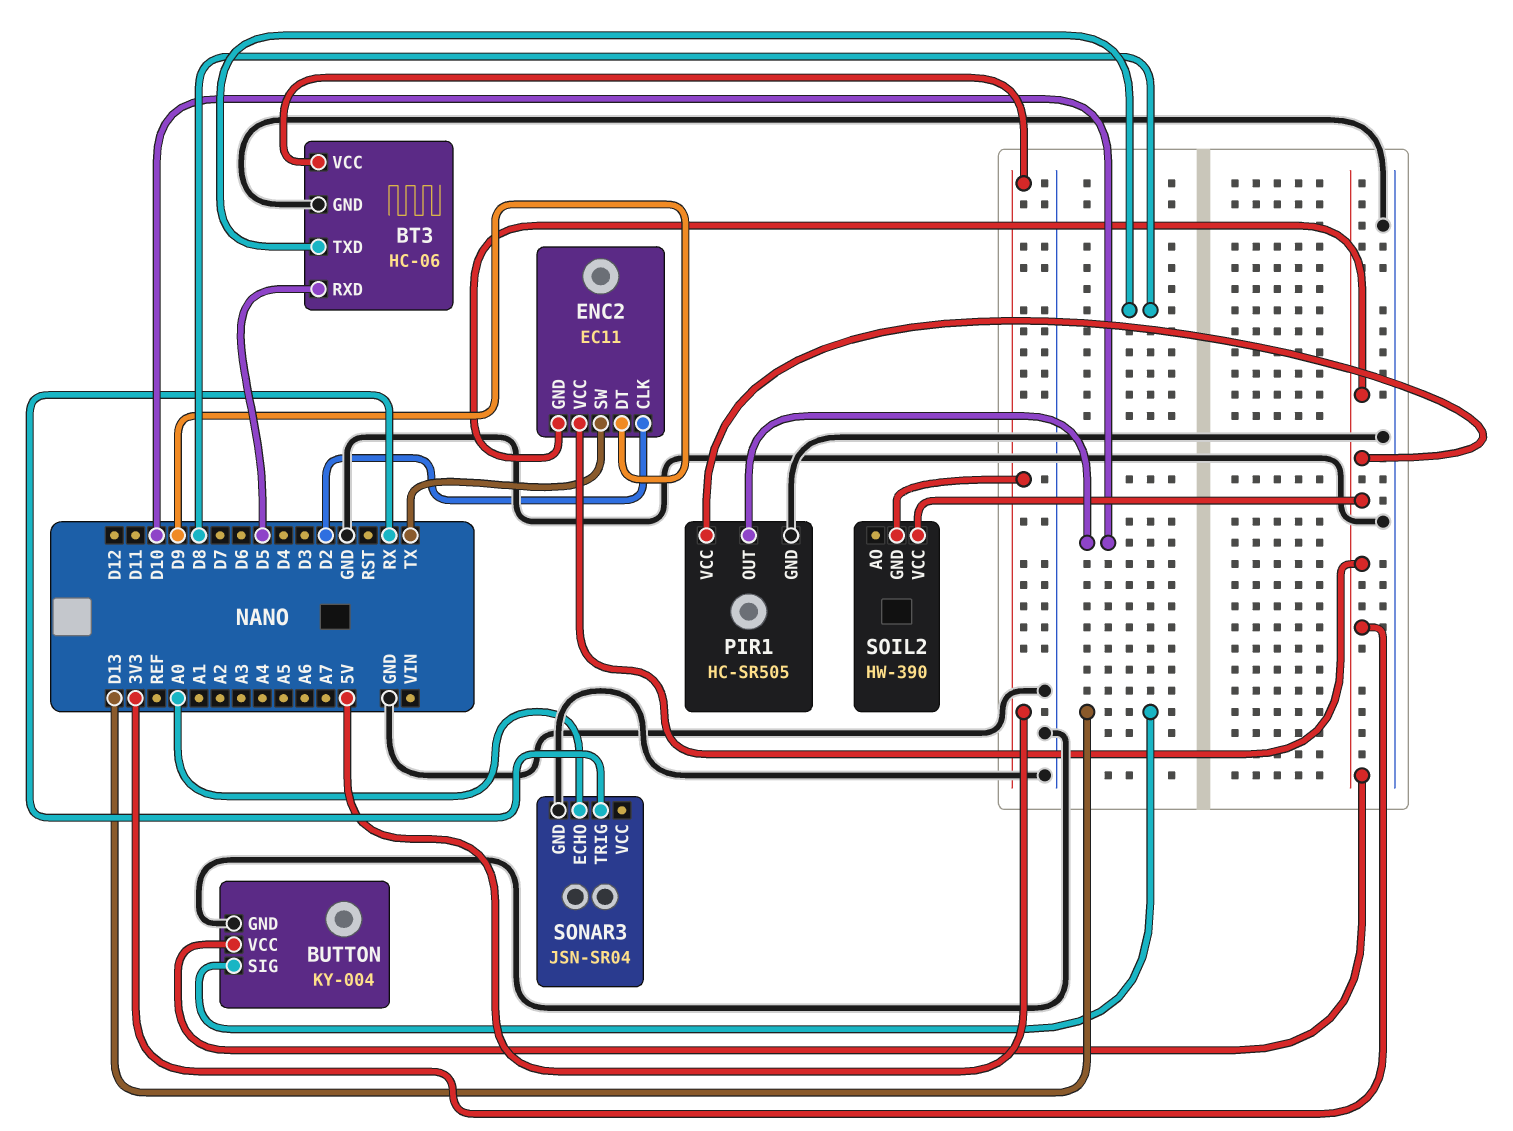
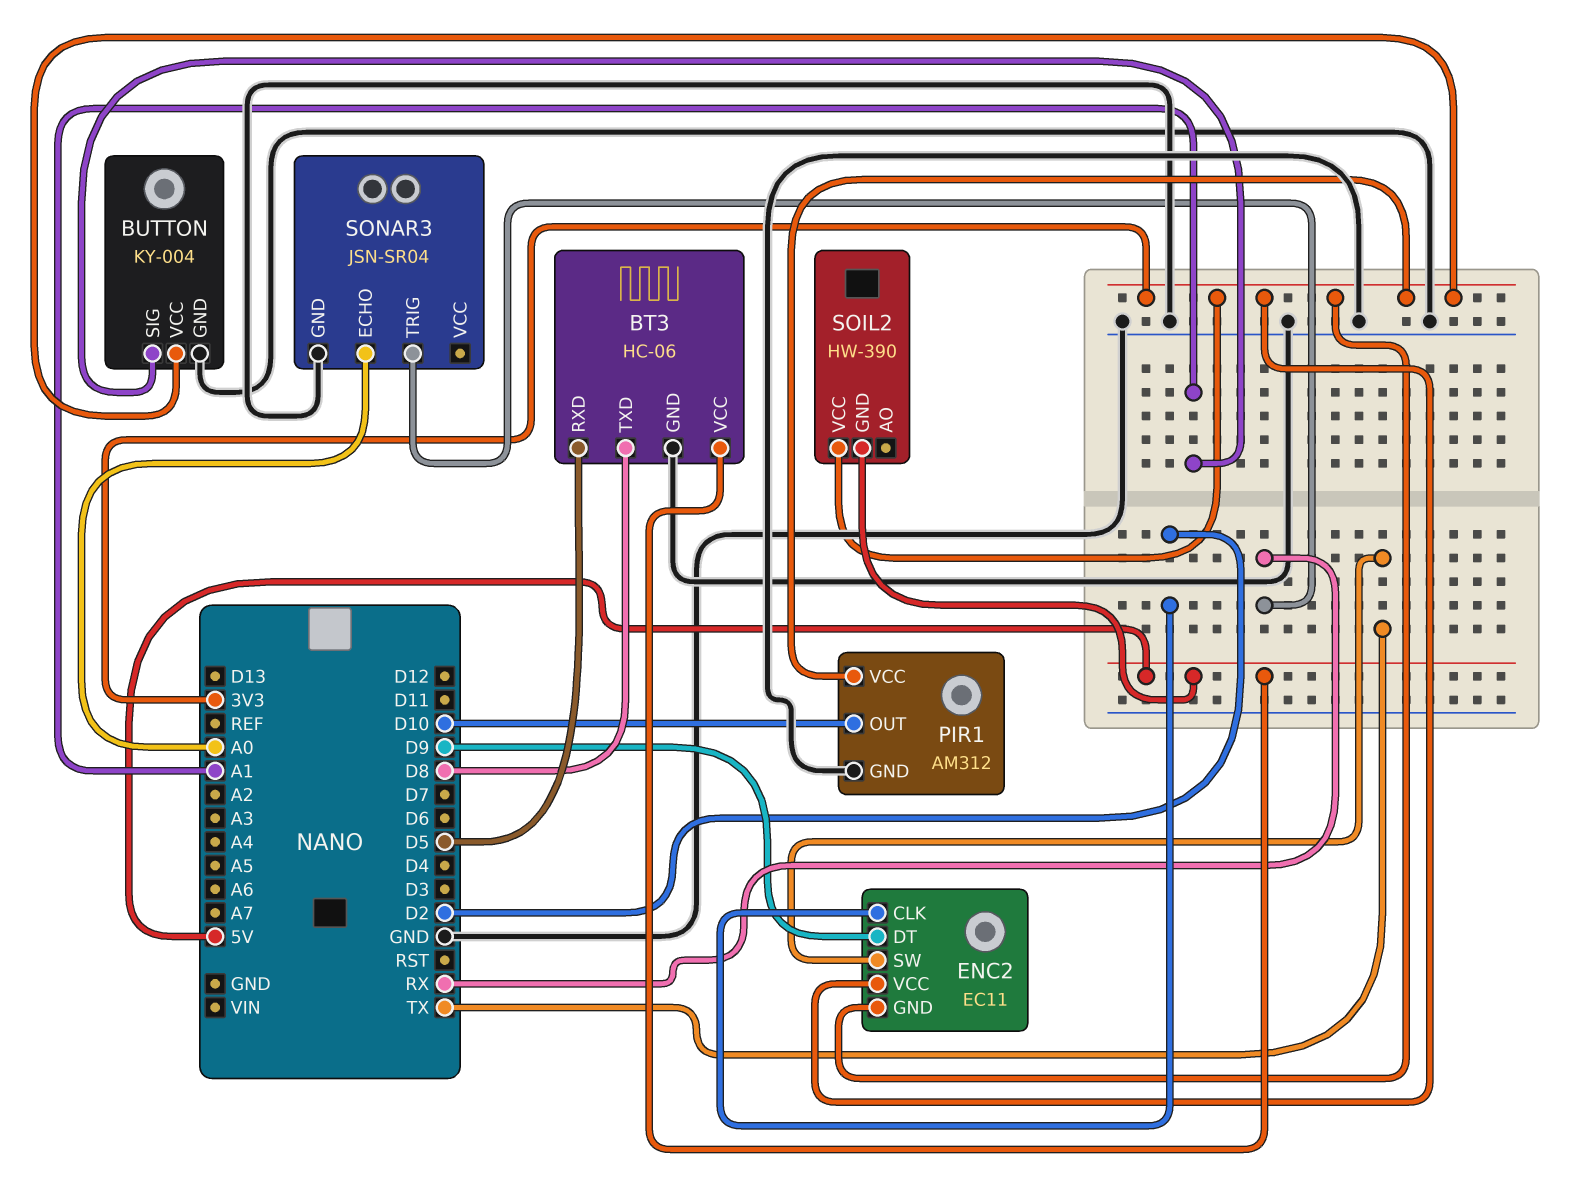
BUTTON pin SIG: D13 -> A1
PIR1: HC-SR505 -> AM312

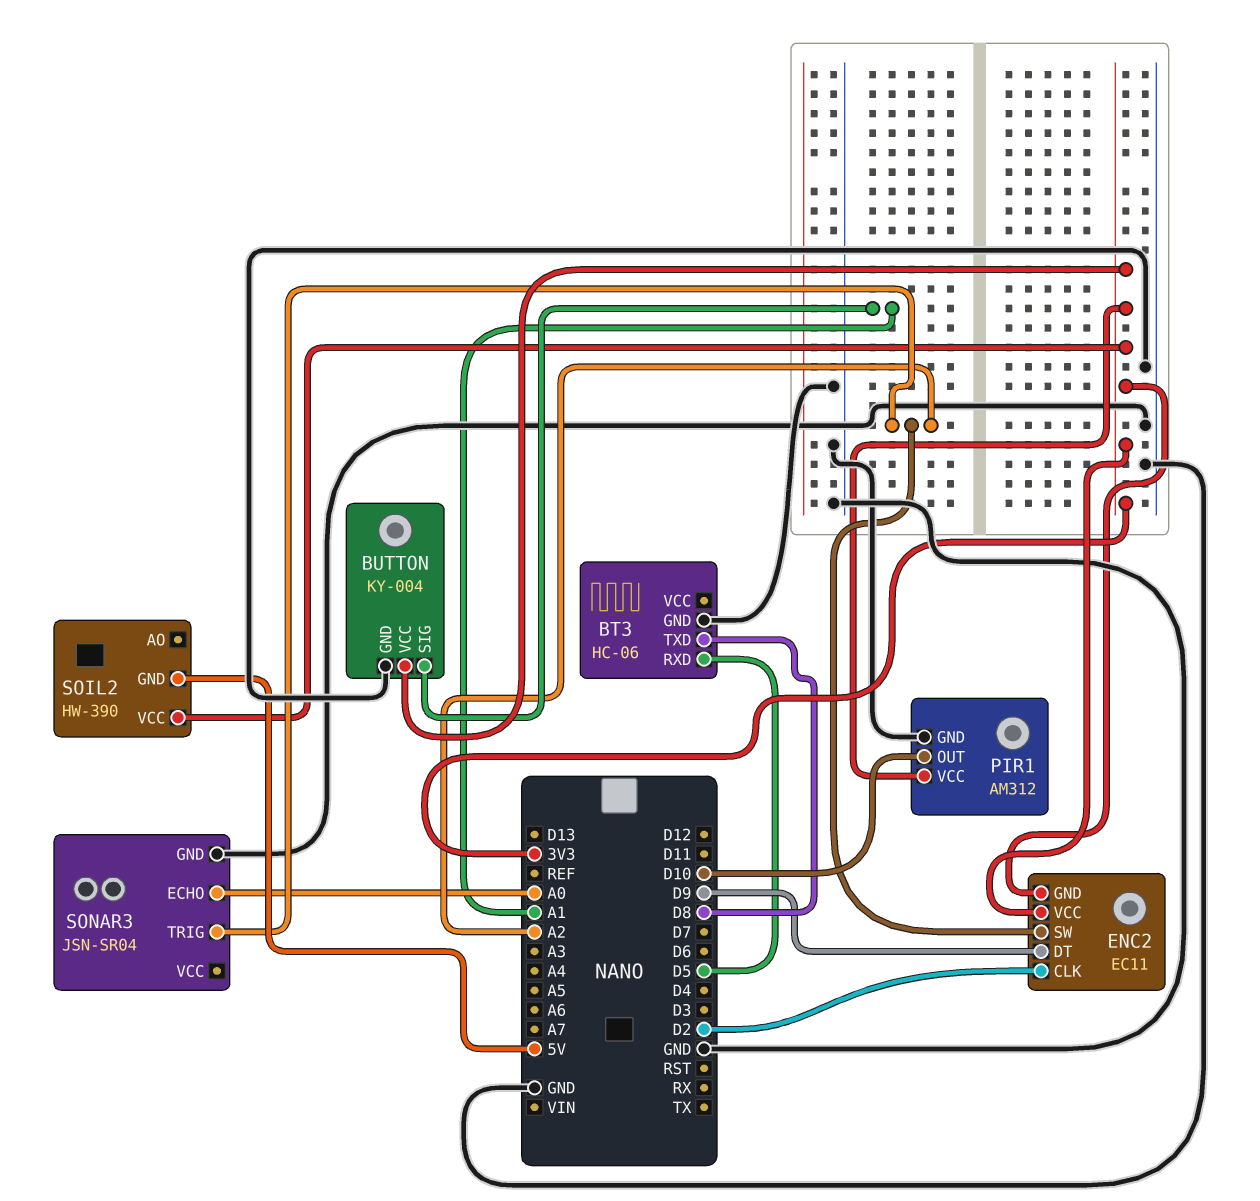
BT3 pin VCC: 5V -> none
ENC2 pin SW: TX -> A2
SONAR3 pin TRIG: RX -> A2

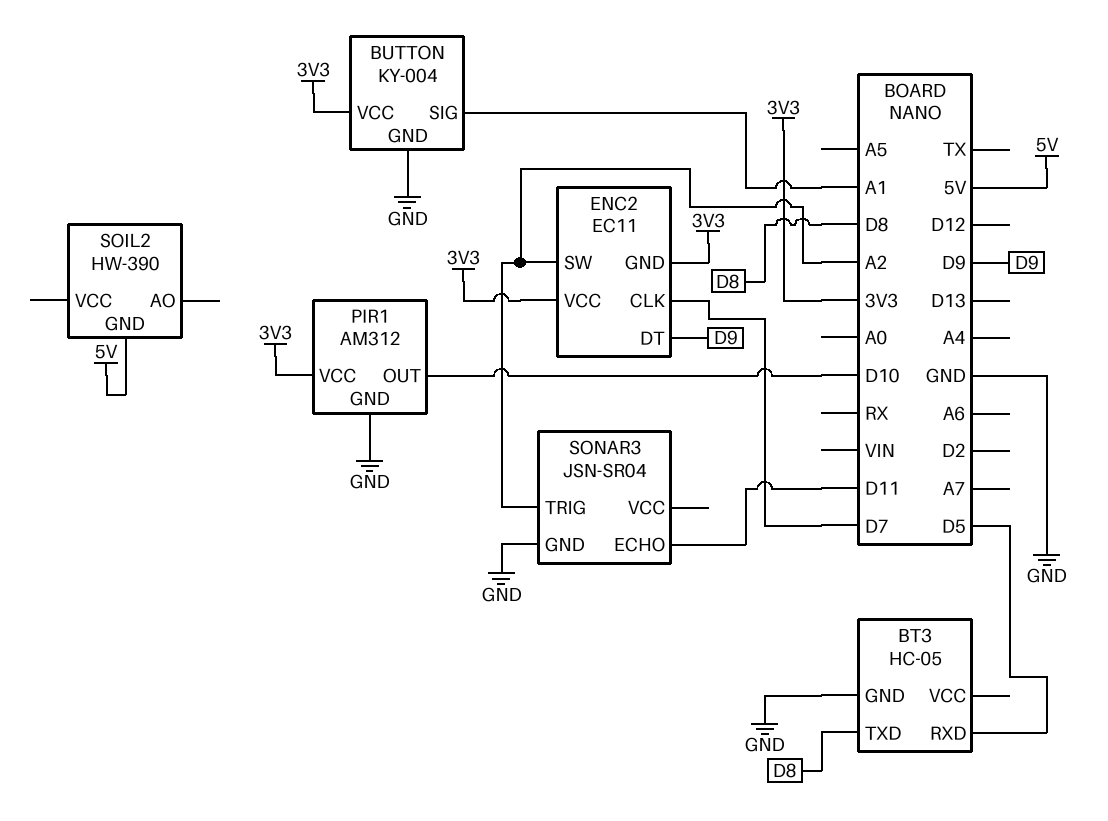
BT3: HC-06 -> HC-05
ENC2 pin CLK: D2 -> D7
SOIL2 pin VCC: 3V3 -> none
SONAR3 pin ECHO: A0 -> D11

